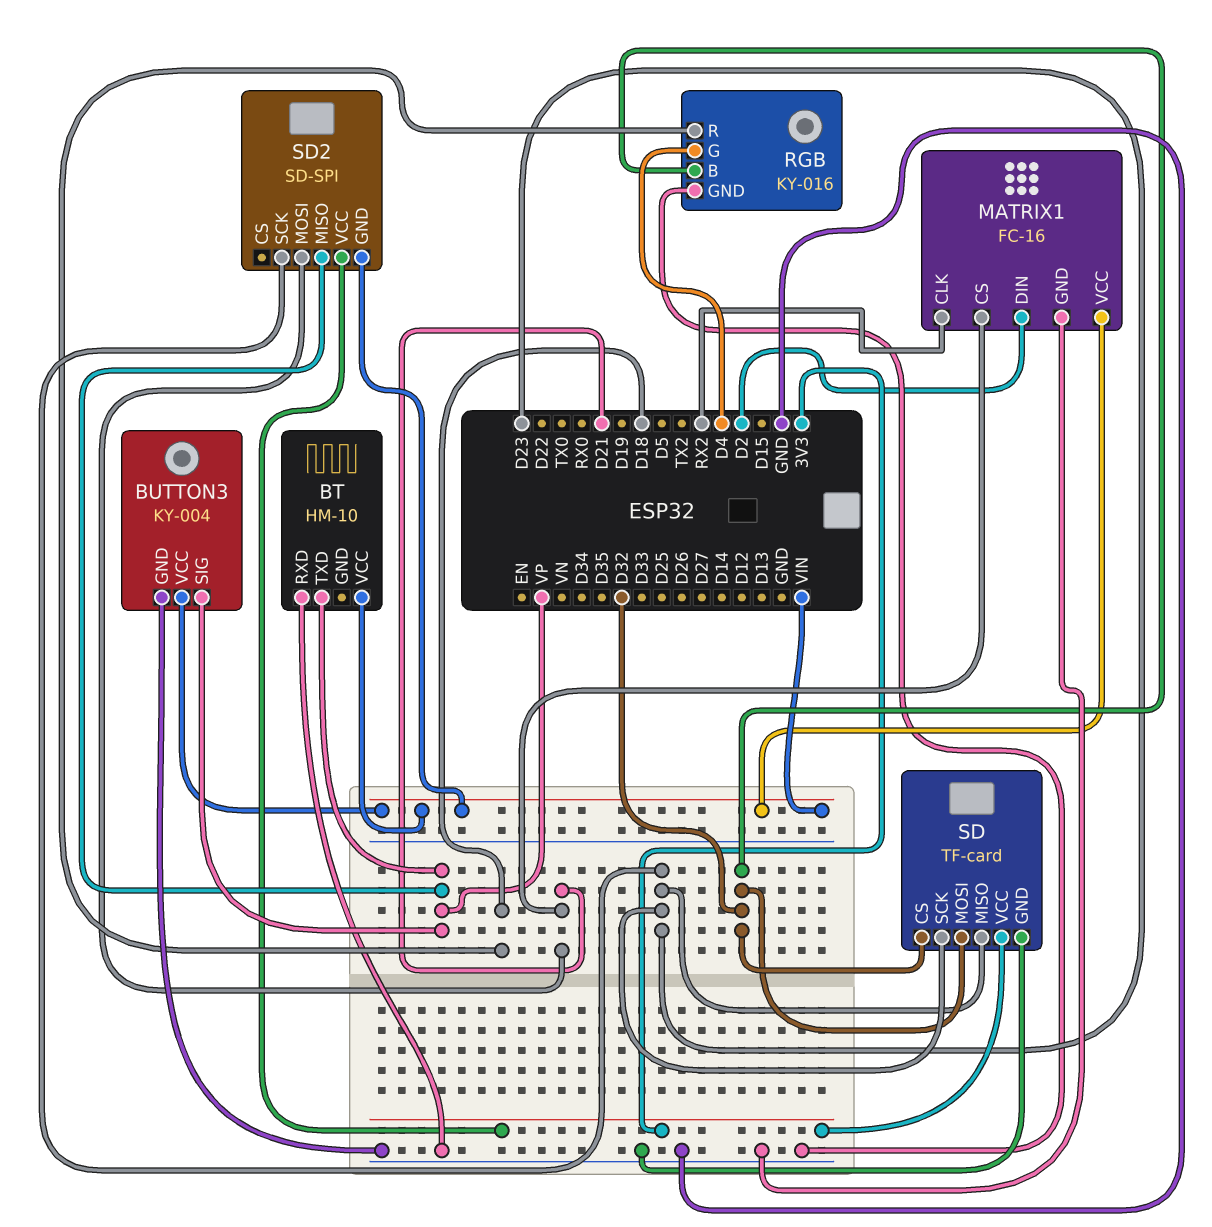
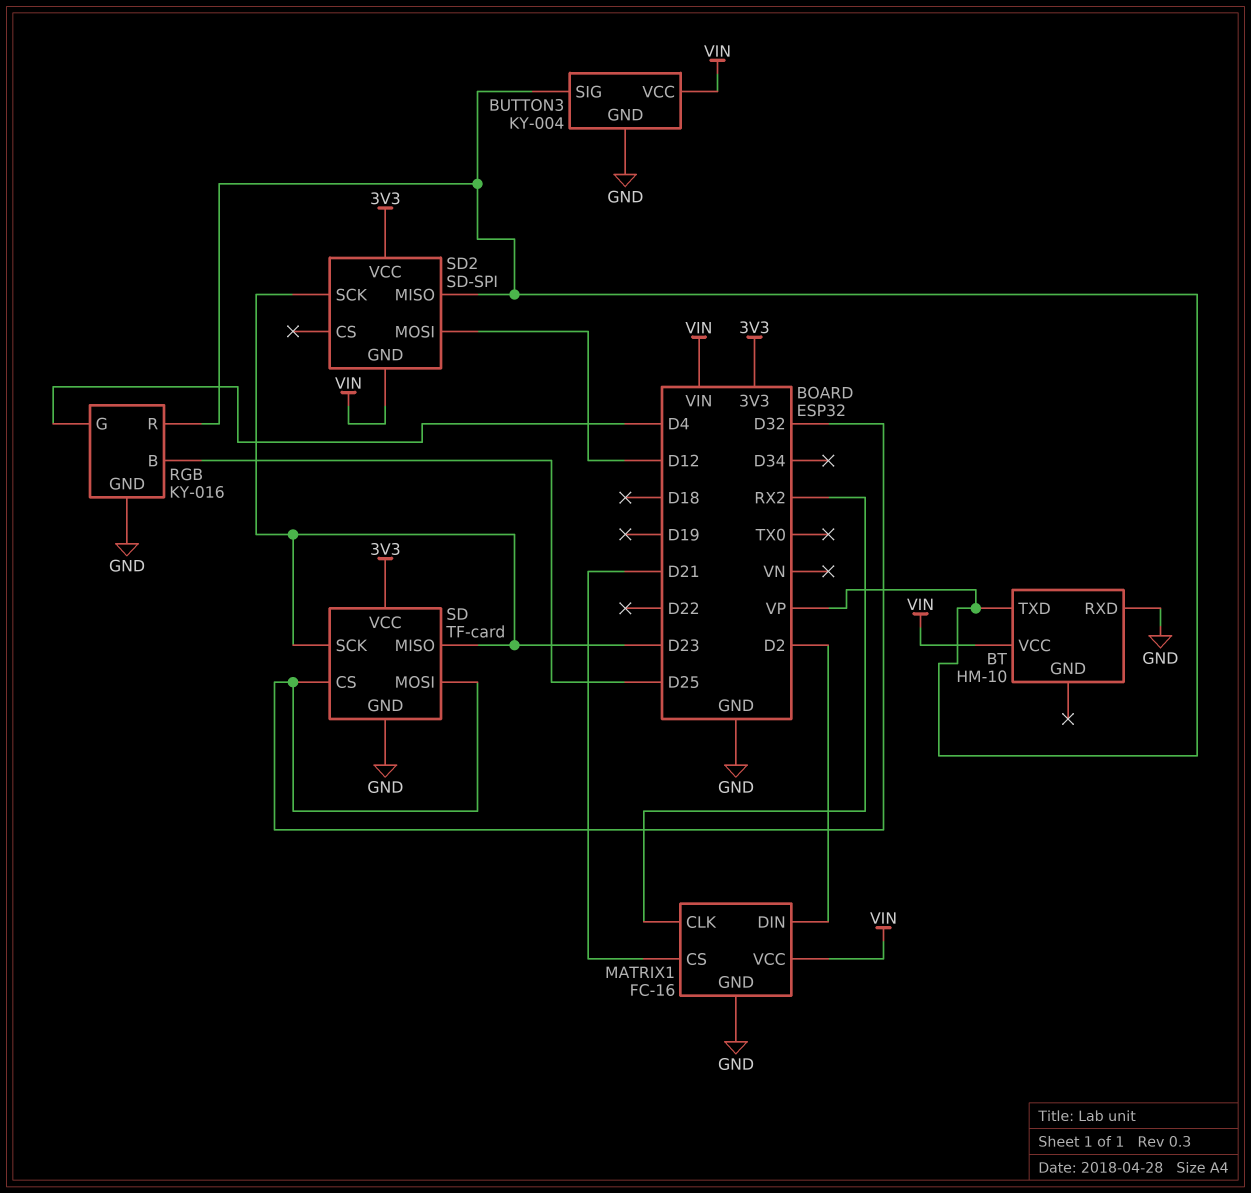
RGB pin B: D32 -> D25
RGB pin R: D18 -> VP
SD2 pin MOSI: D21 -> D12

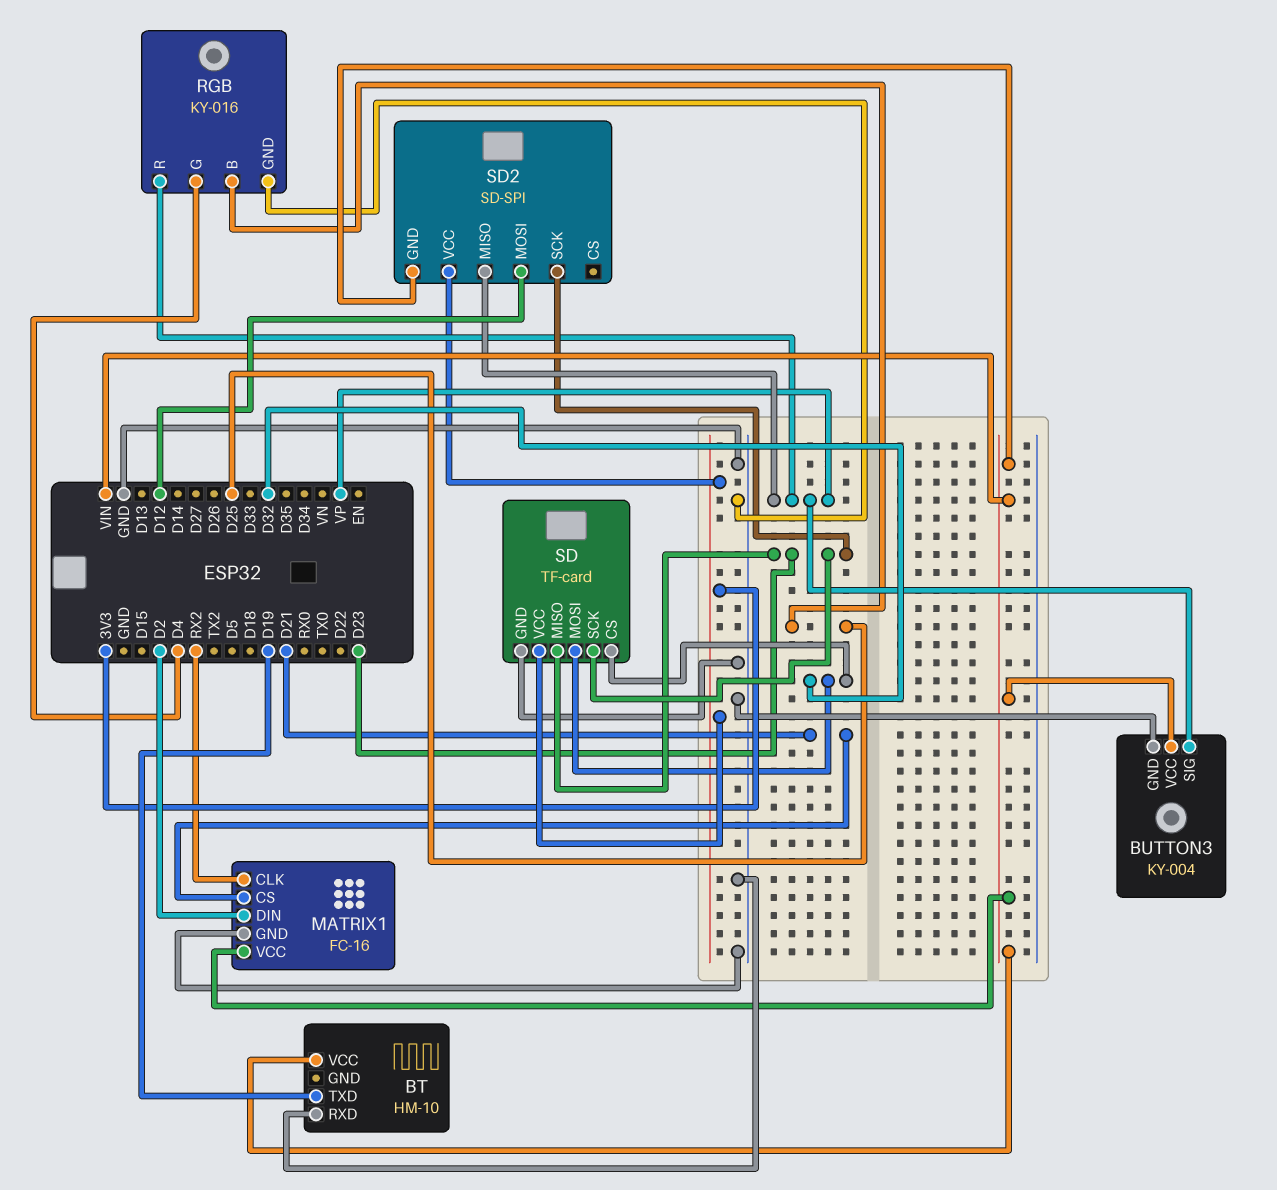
BT pin TXD: VP -> D19

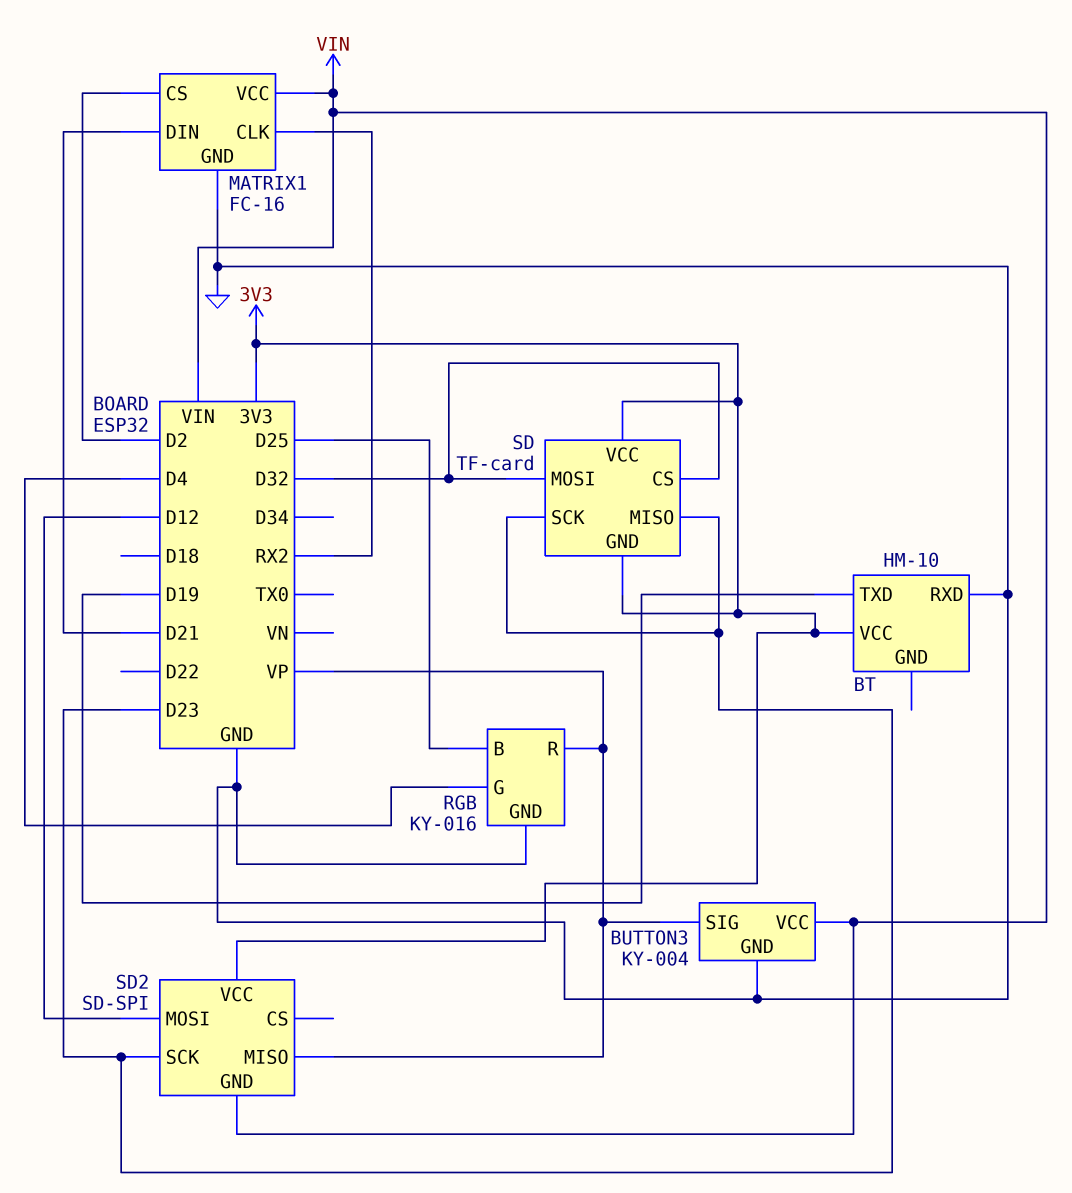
BT pin VCC: VIN -> 3V3
MATRIX1 pin CS: D21 -> D2
MATRIX1 pin DIN: D2 -> D21
SD pin GND: GND -> 3V3

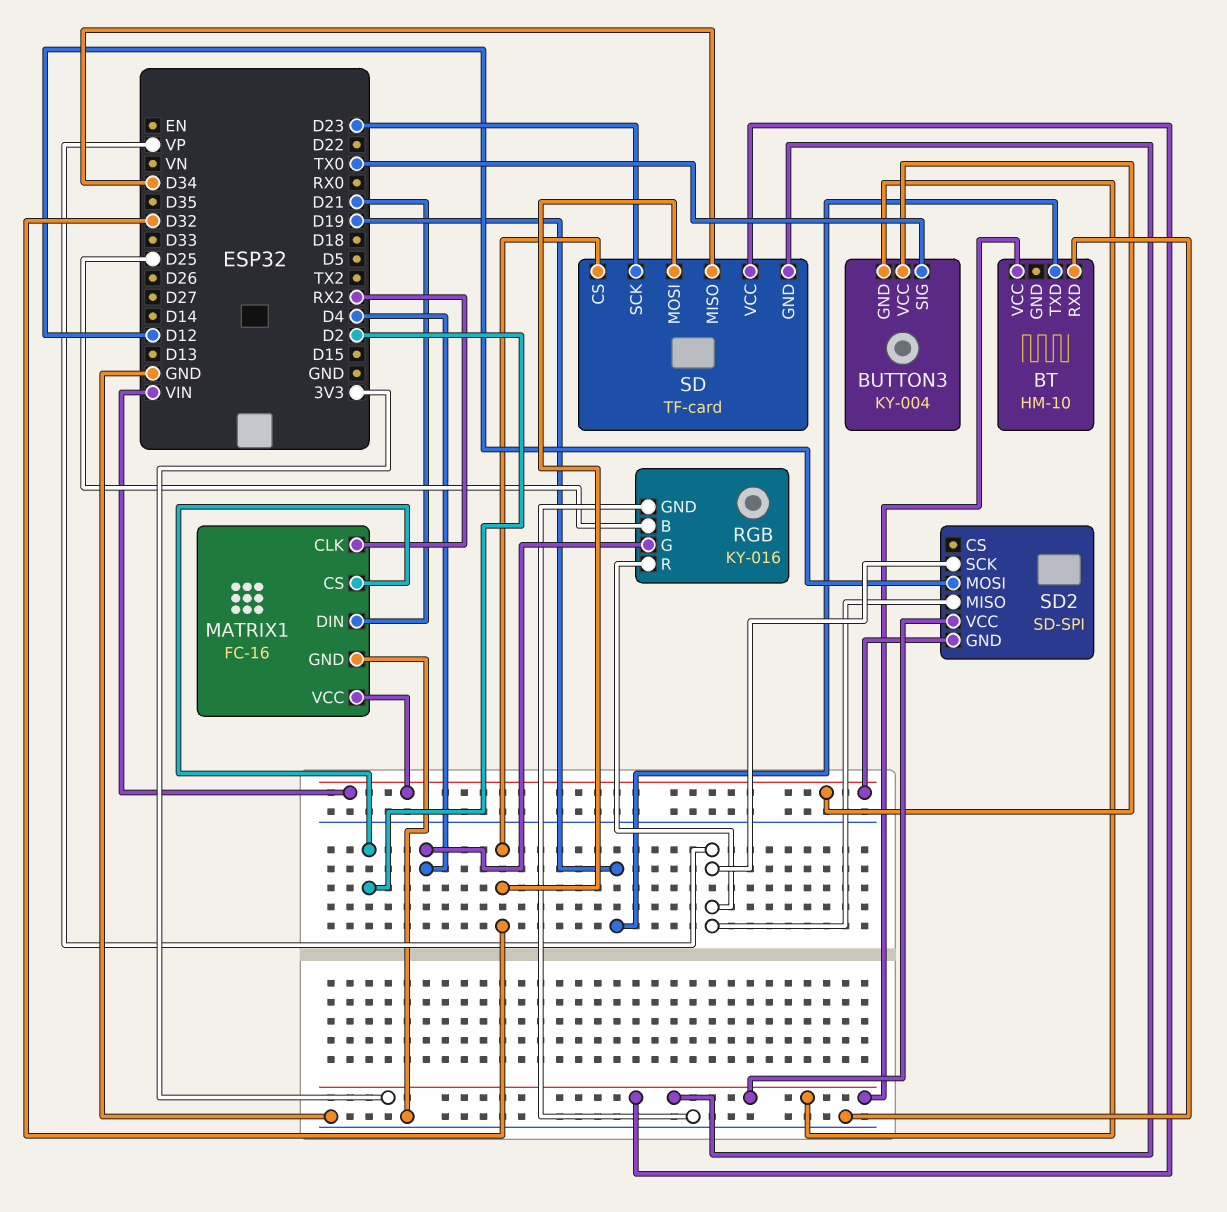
BUTTON3 pin GND: GND -> 3V3
BUTTON3 pin SIG: VP -> TX0
SD pin MISO: D23 -> D34
SD2 pin SCK: D23 -> VP

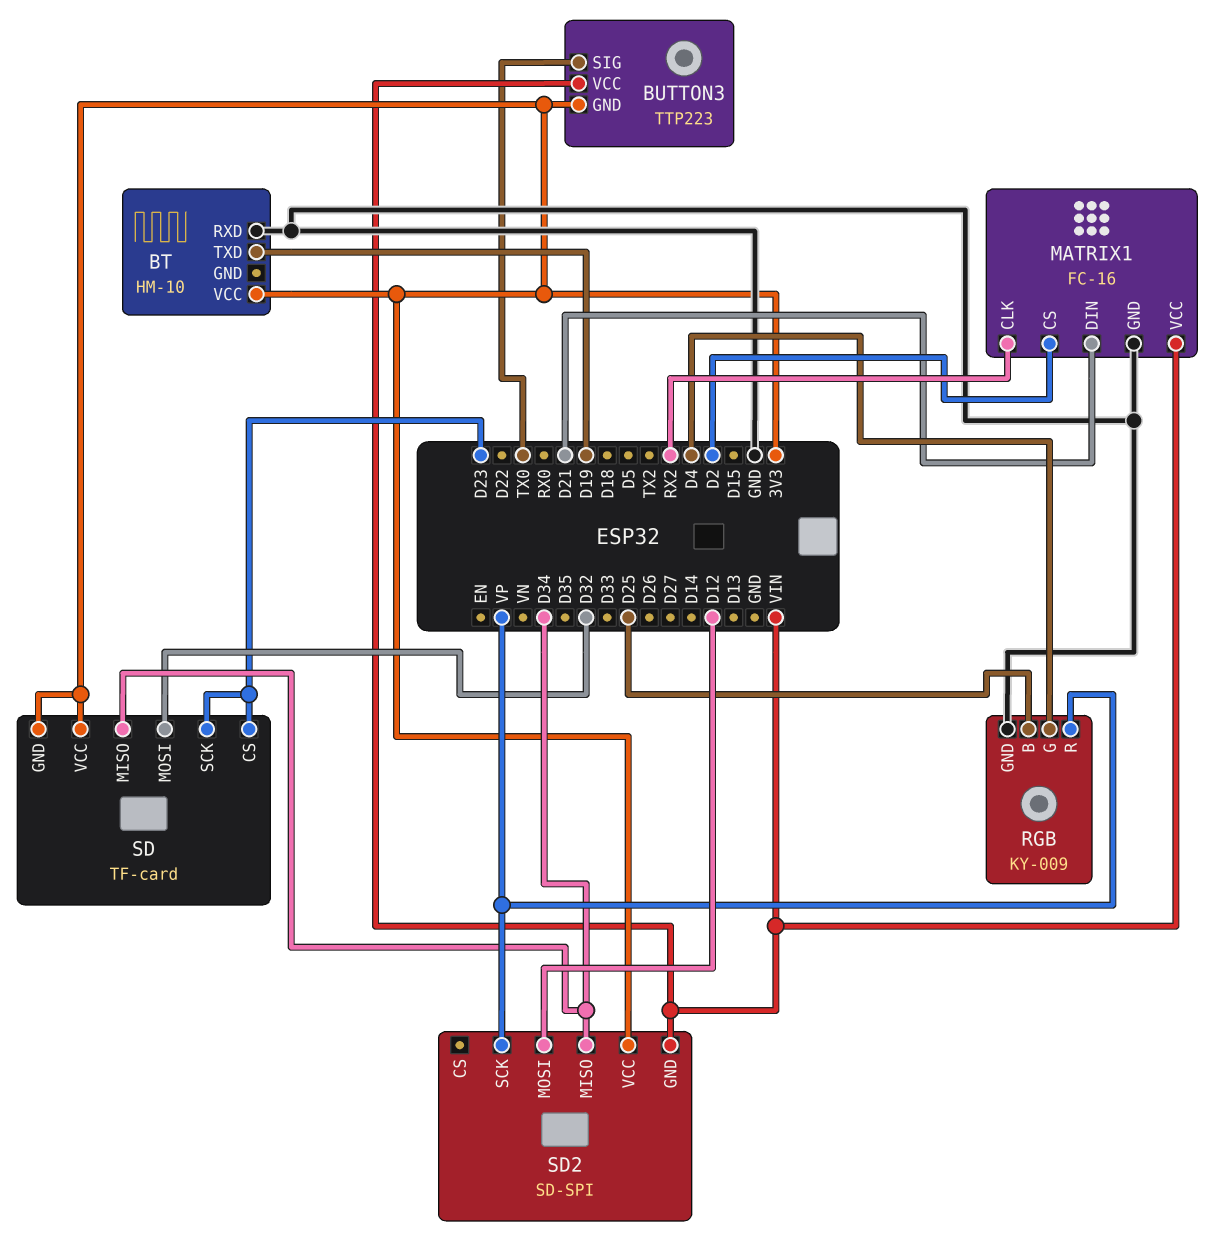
BUTTON3: KY-004 -> TTP223
RGB: KY-016 -> KY-009
SD pin CS: D32 -> D23
SD2 pin MISO: VP -> D34

